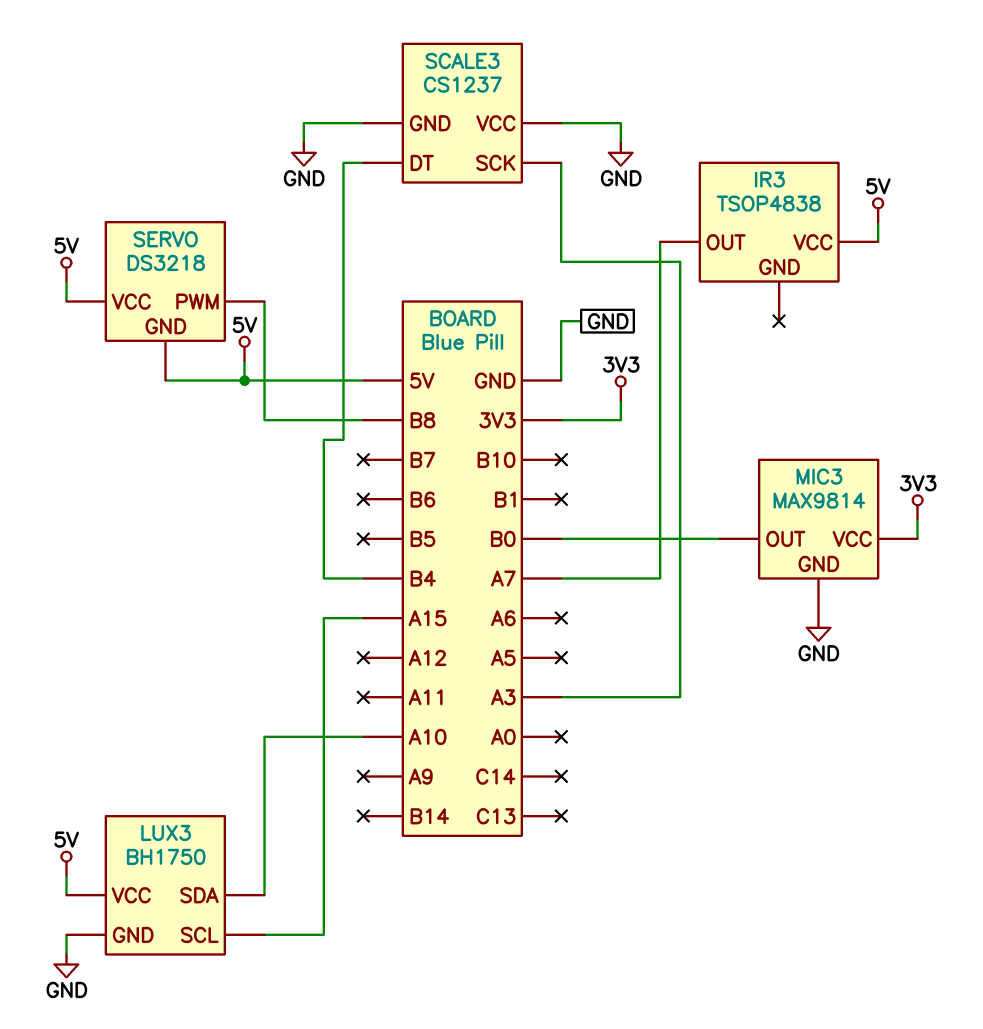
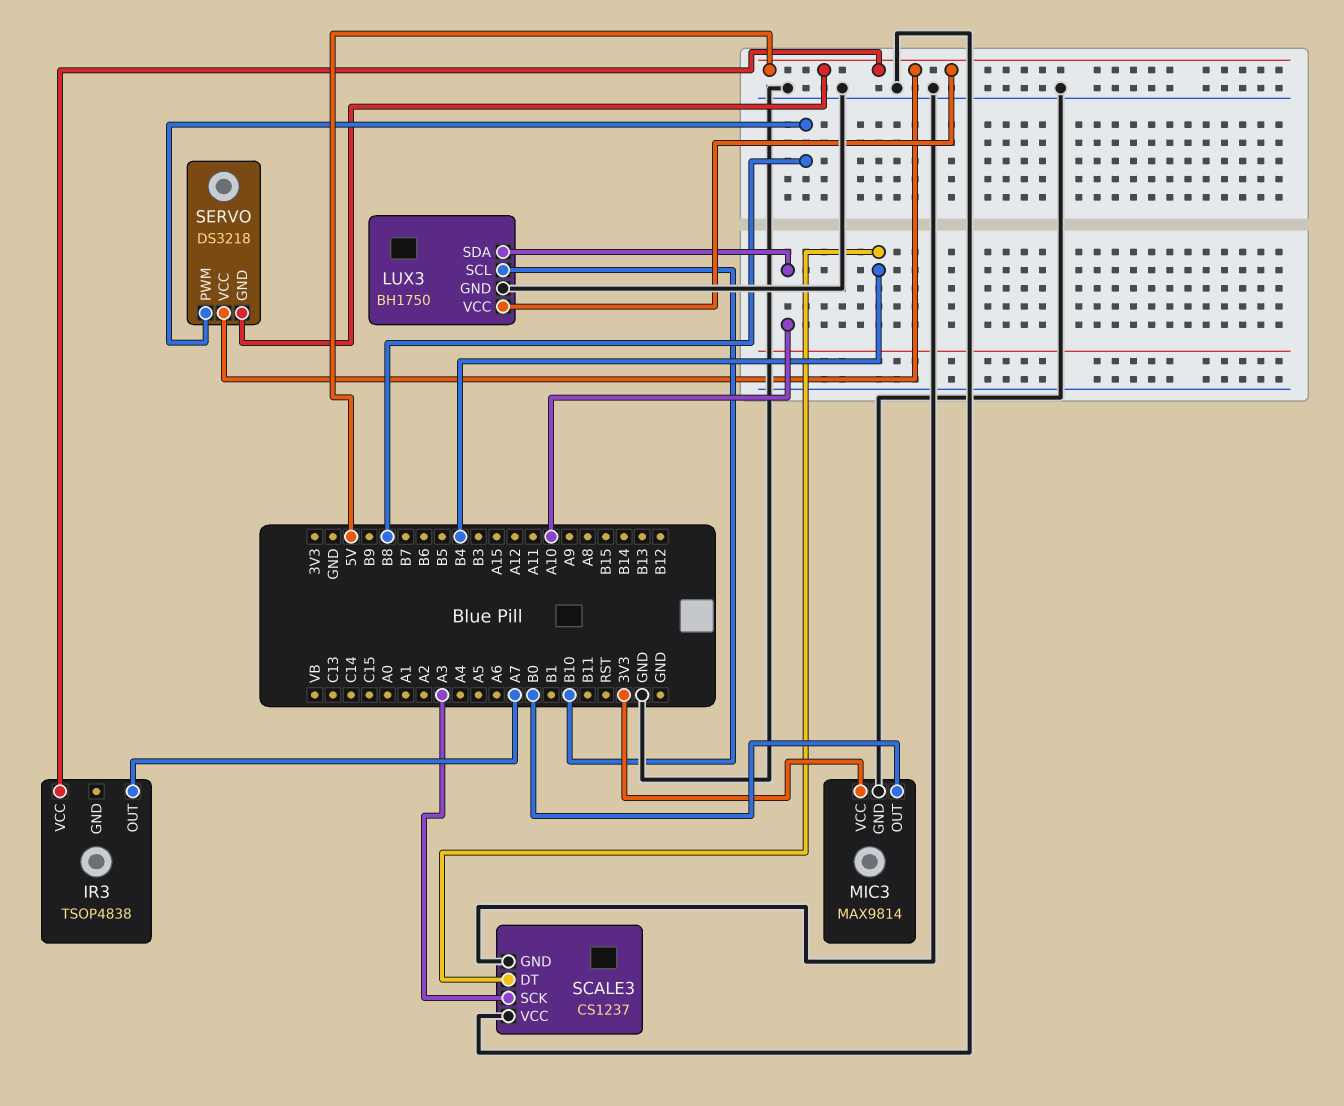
LUX3 pin SCL: A15 -> B10

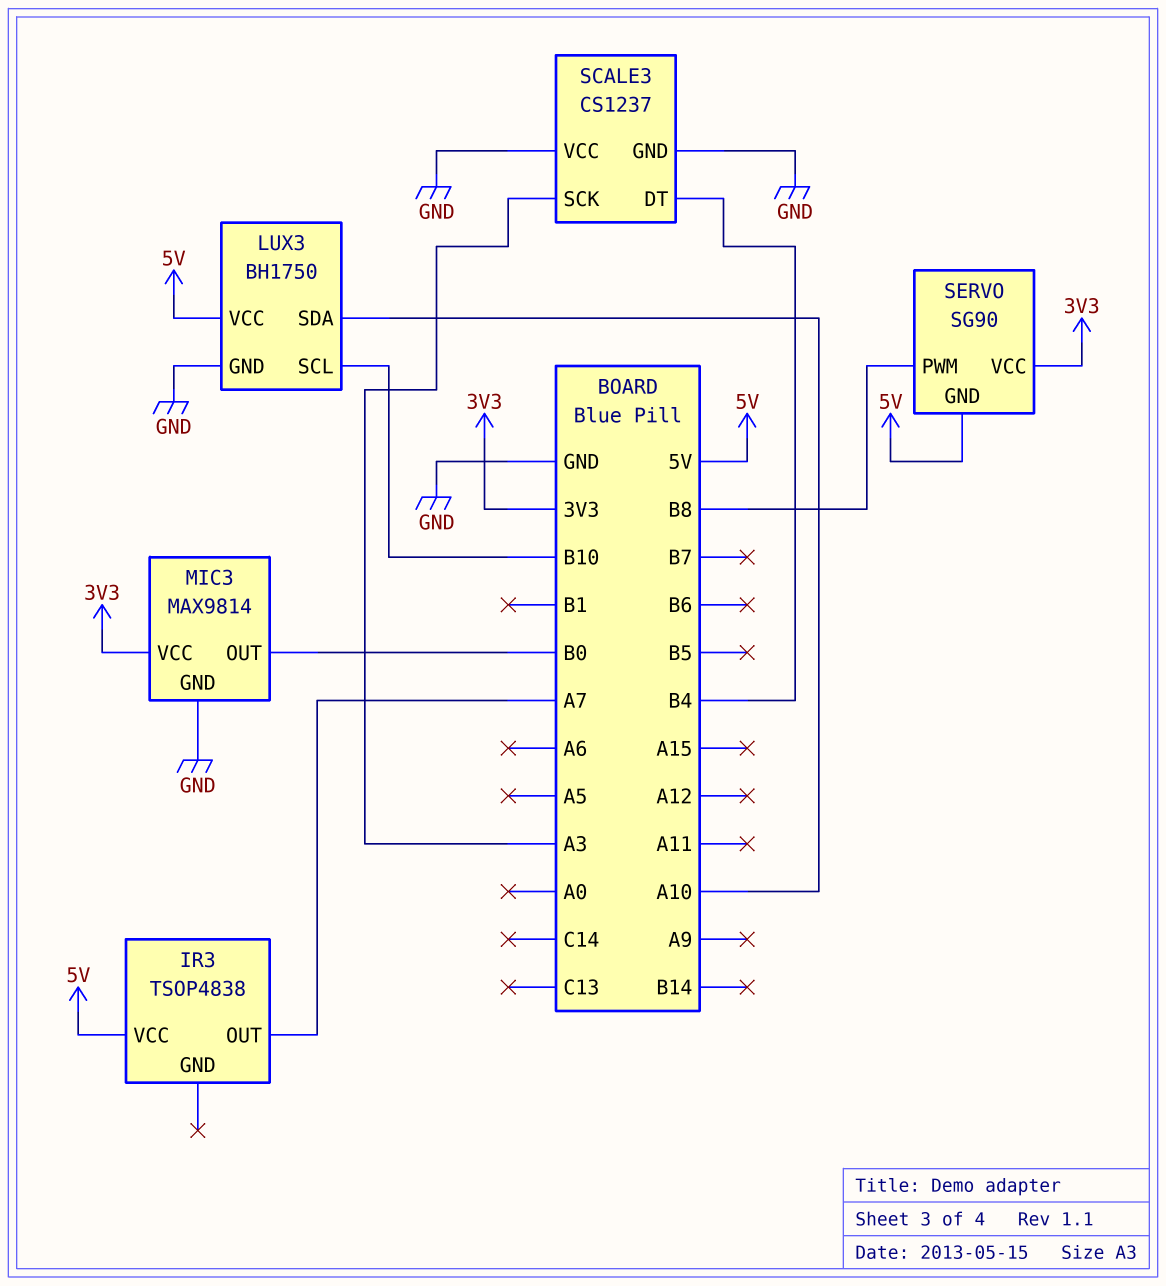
SERVO: DS3218 -> SG90
SERVO pin VCC: 5V -> 3V3

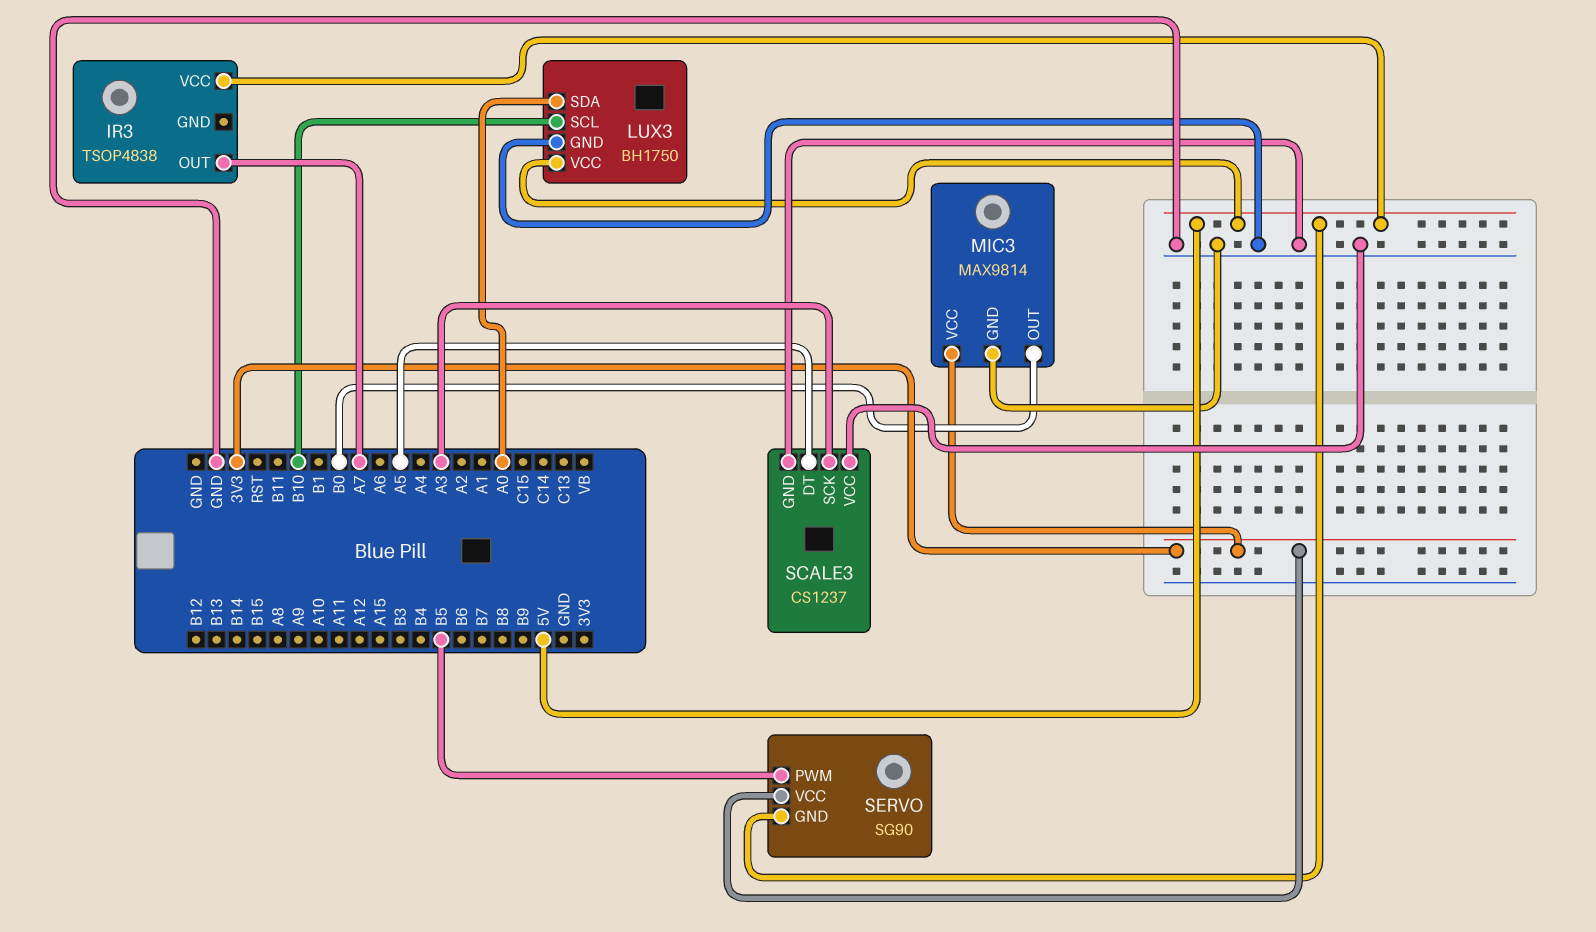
LUX3 pin SDA: A10 -> A0
SCALE3 pin DT: B4 -> A5
SERVO pin PWM: B8 -> B5

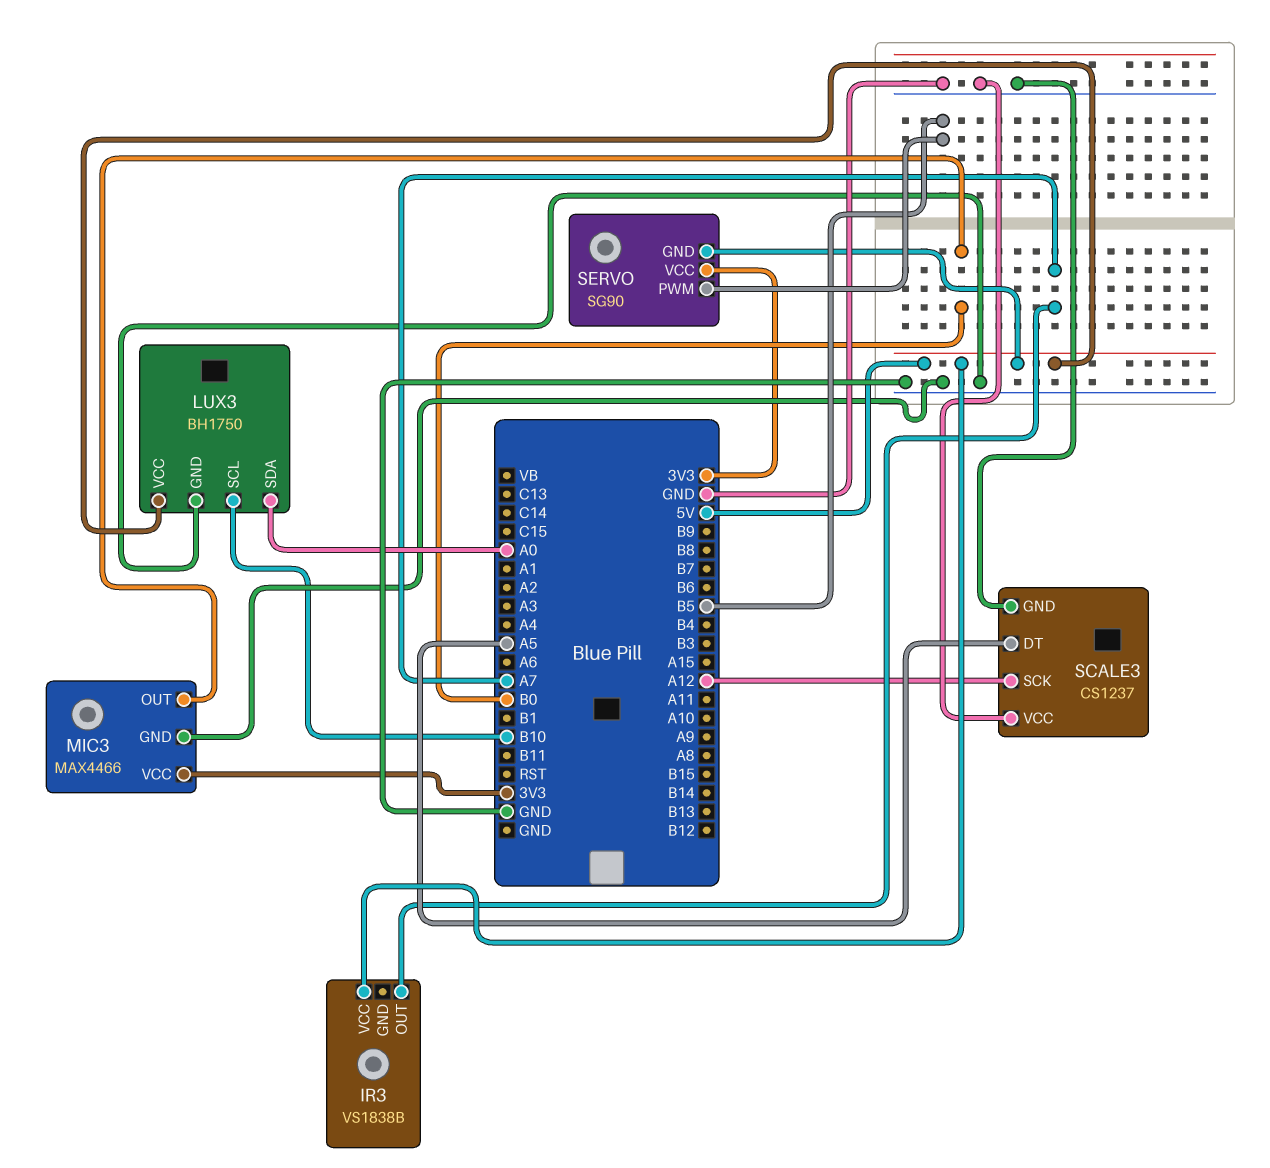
IR3: TSOP4838 -> VS1838B
MIC3: MAX9814 -> MAX4466
SCALE3 pin SCK: A3 -> A12

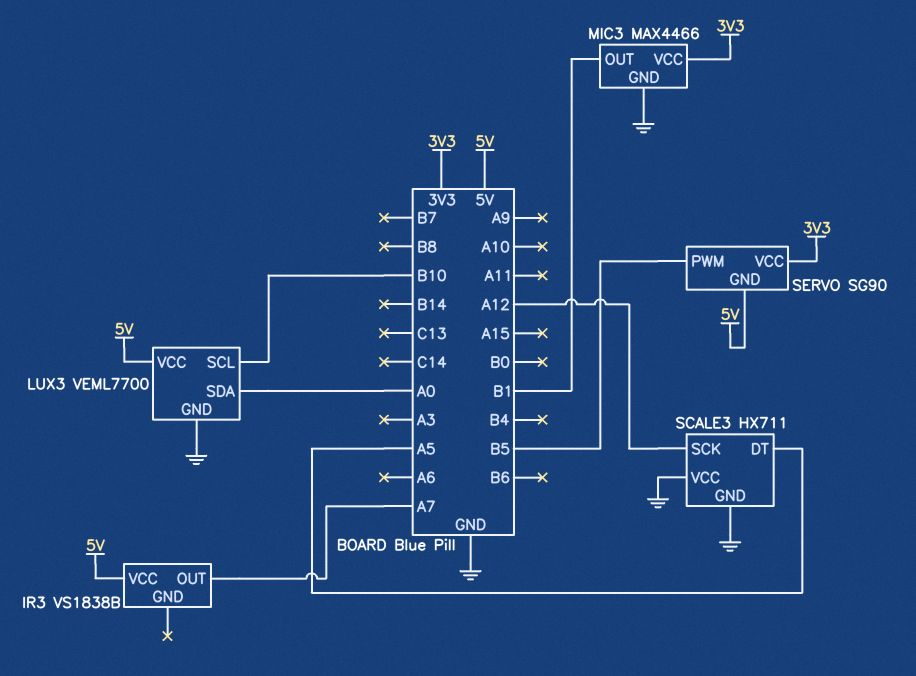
LUX3: BH1750 -> VEML7700
MIC3 pin OUT: B0 -> B1
SCALE3: CS1237 -> HX711

